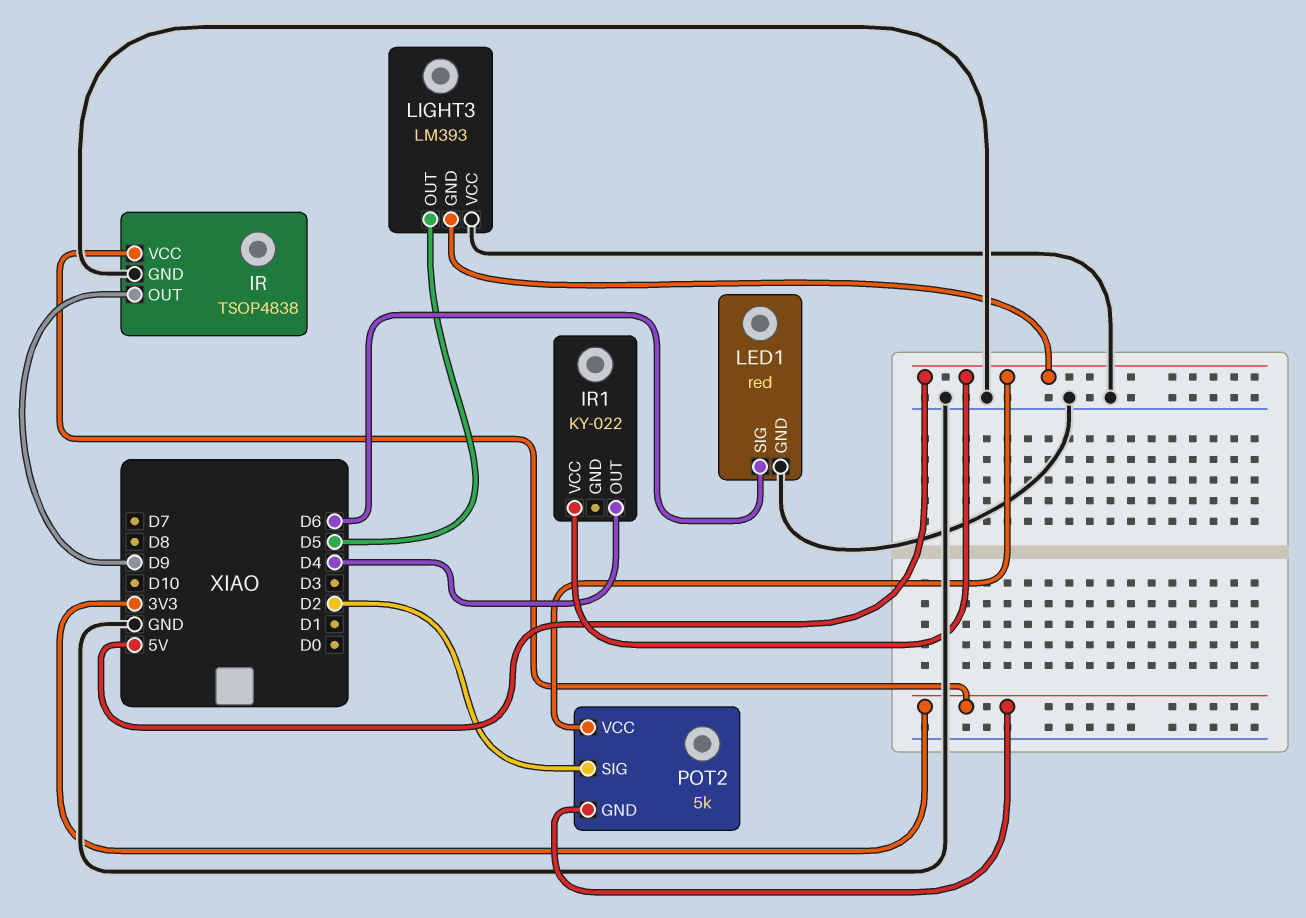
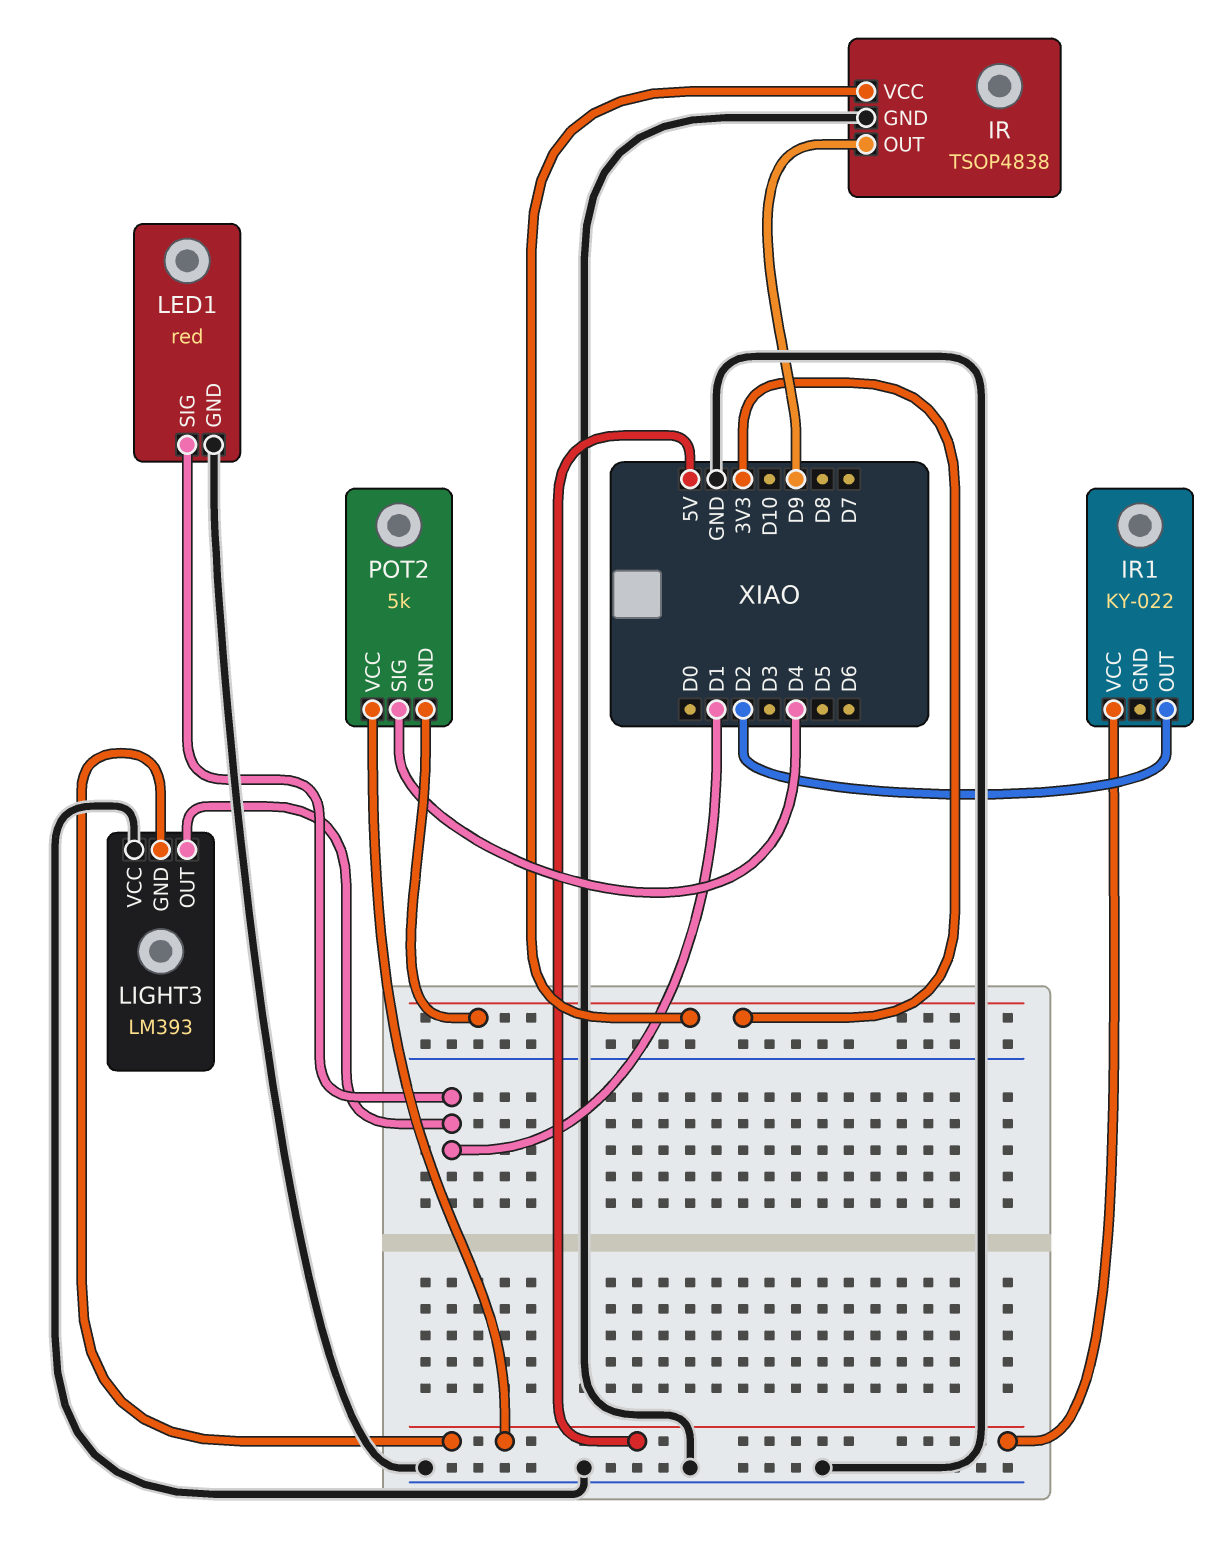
IR1 pin OUT: D4 -> D2
LED1 pin SIG: D6 -> D1
LIGHT3 pin OUT: D5 -> D1
POT2 pin SIG: D2 -> D4

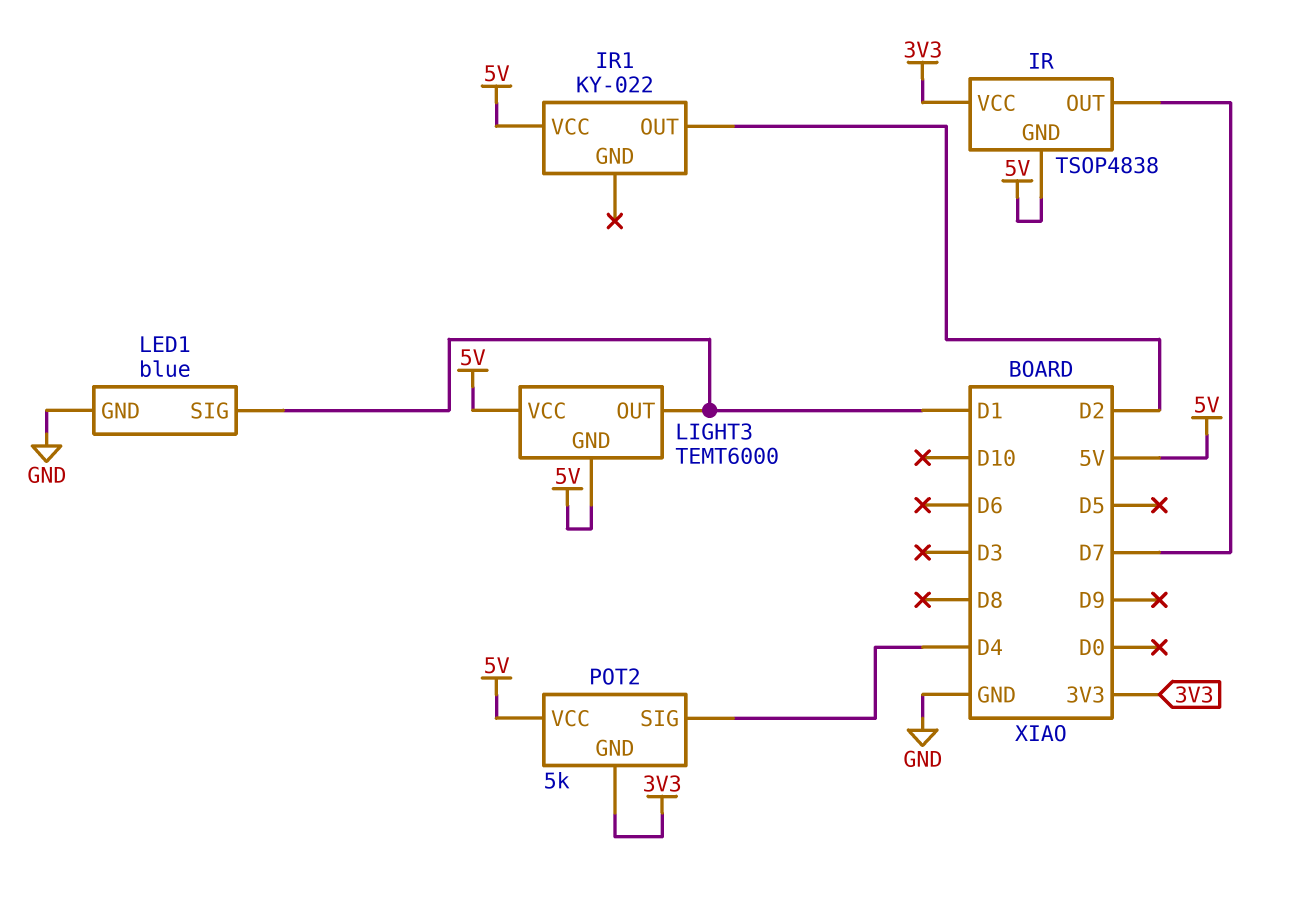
IR pin GND: GND -> 5V
IR pin OUT: D9 -> D7
LED1: red -> blue
LIGHT3: LM393 -> TEMT6000
LIGHT3 pin VCC: GND -> 5V

